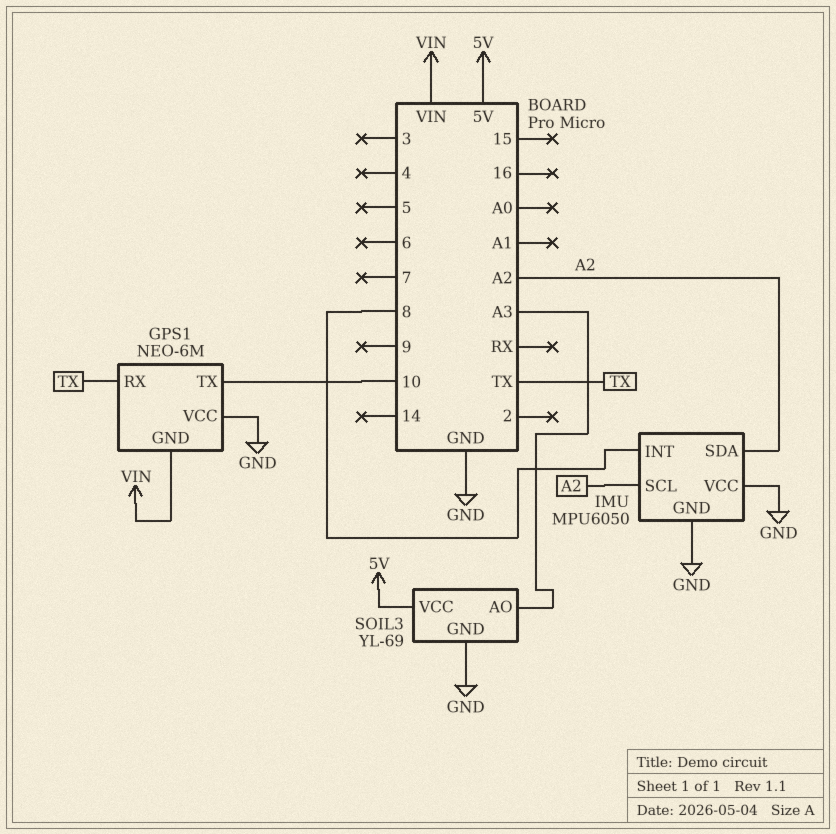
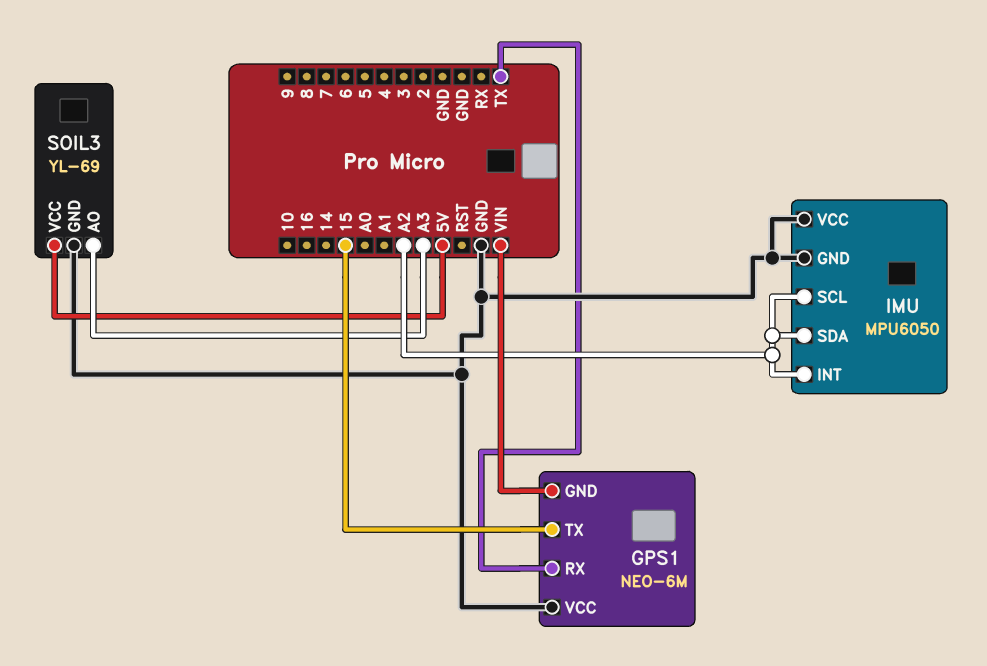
GPS1 pin TX: 10 -> 15
IMU pin INT: 8 -> A2

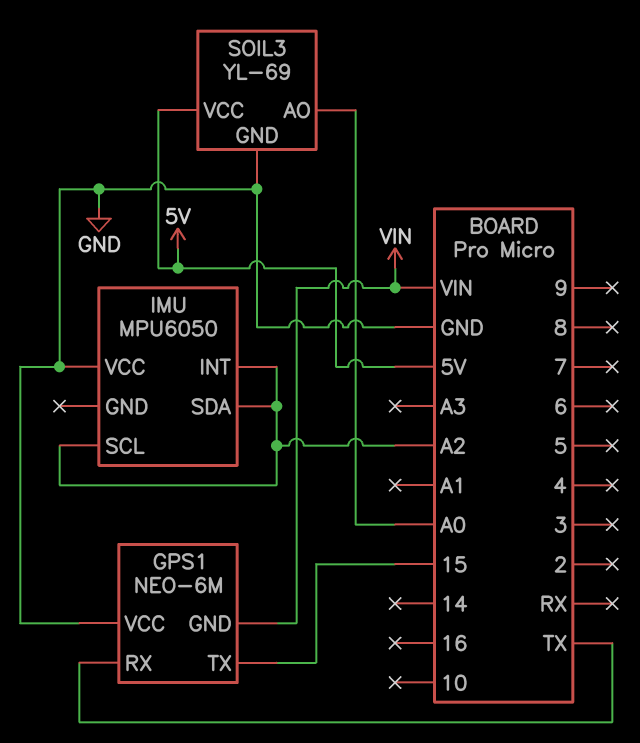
IMU pin GND: GND -> none
SOIL3 pin AO: A3 -> A0

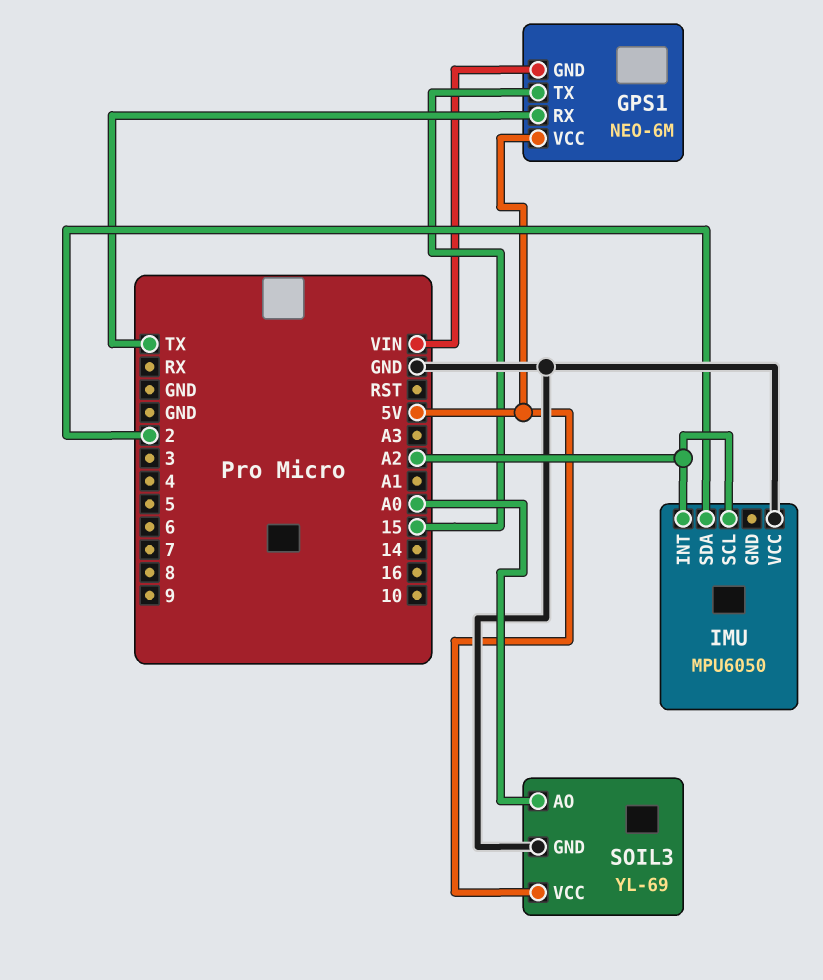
GPS1 pin VCC: GND -> 5V
IMU pin SDA: A2 -> 2

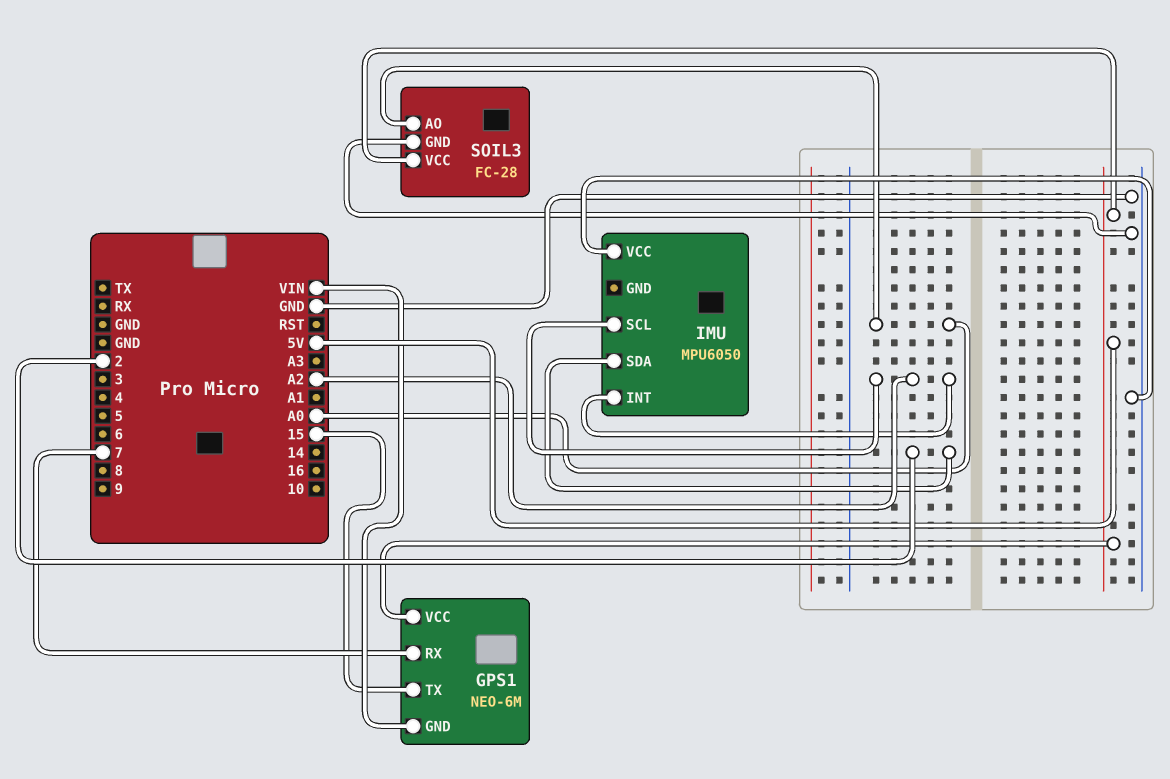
GPS1 pin RX: TX -> 7
SOIL3: YL-69 -> FC-28

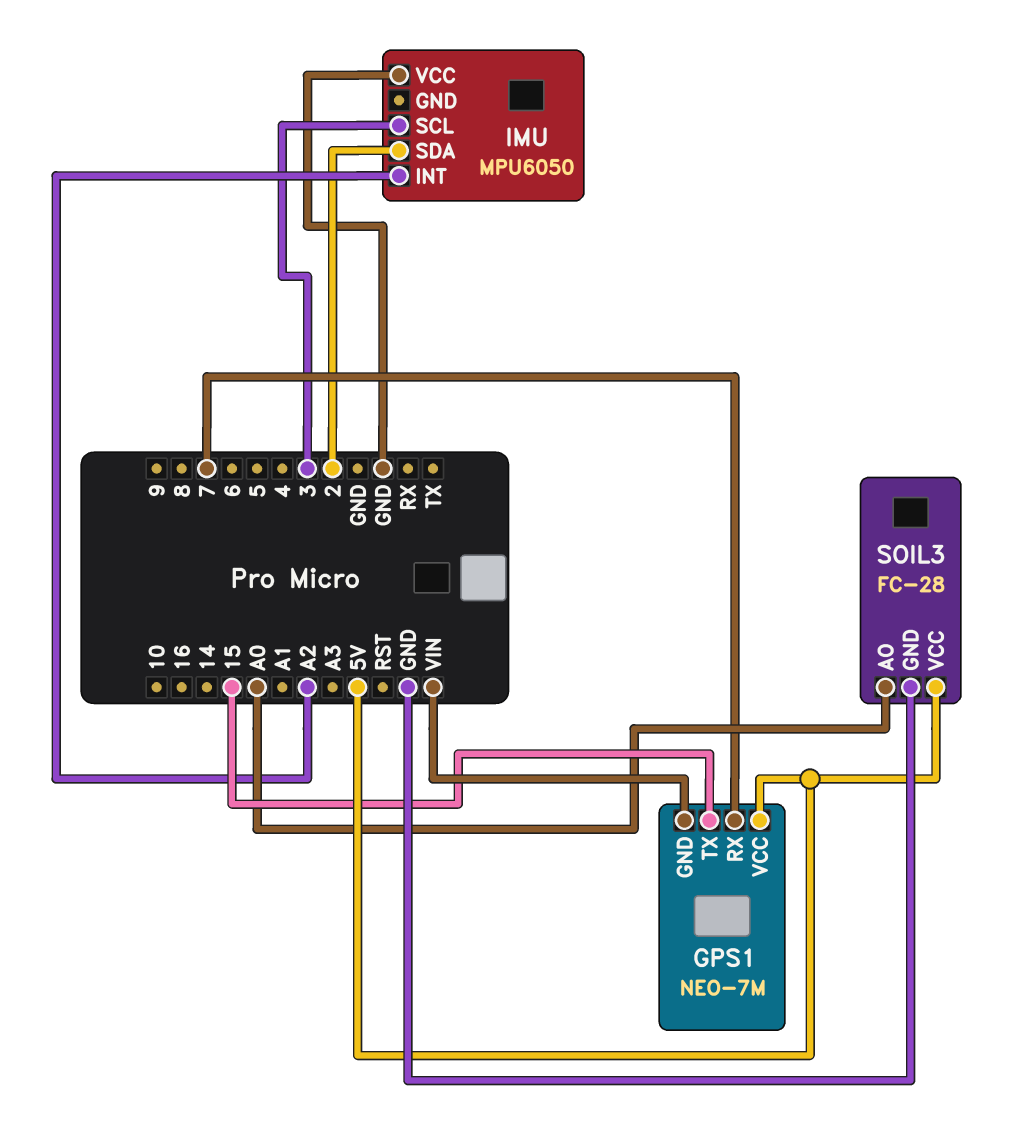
GPS1: NEO-6M -> NEO-7M
IMU pin SCL: A2 -> 3

